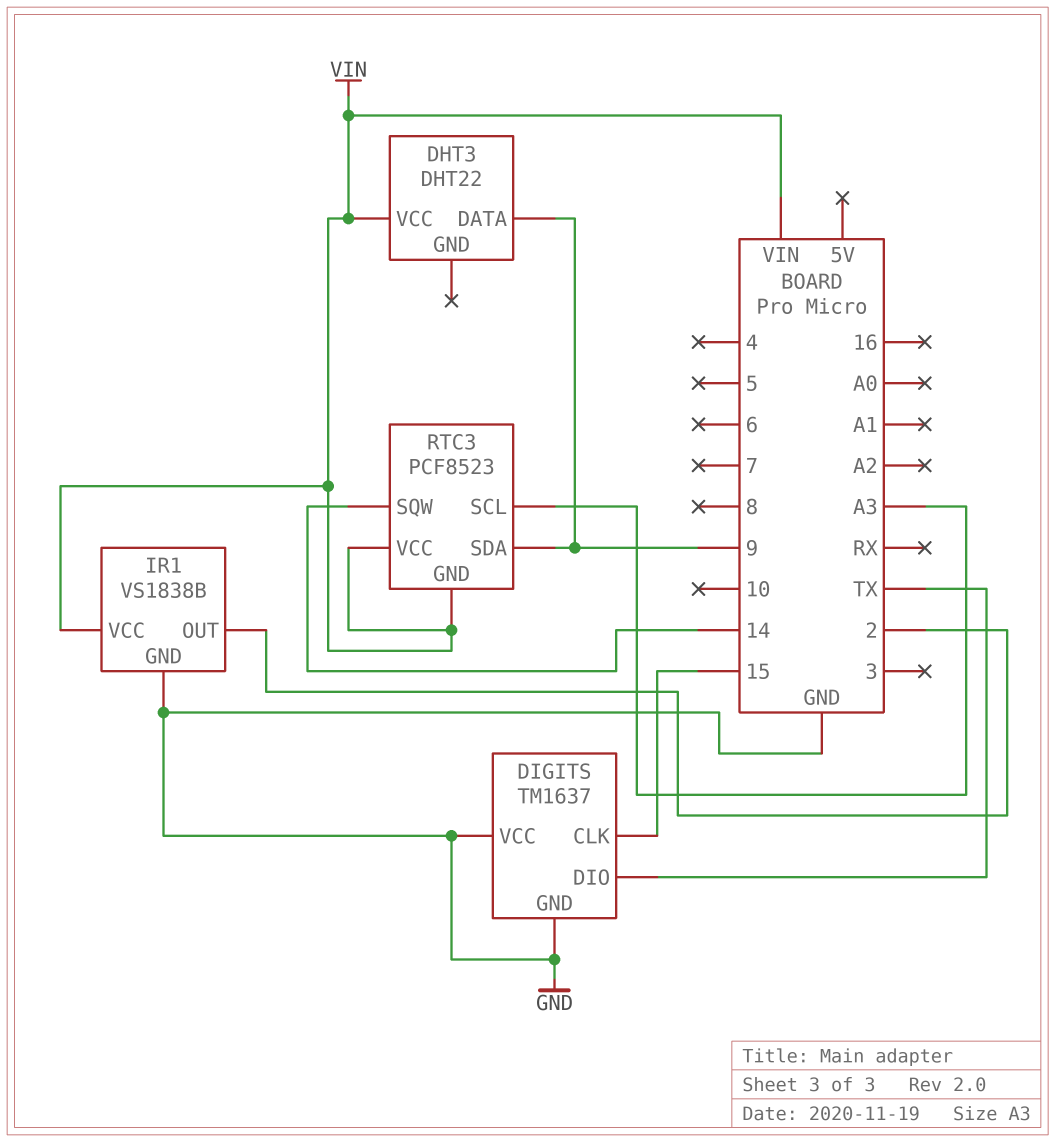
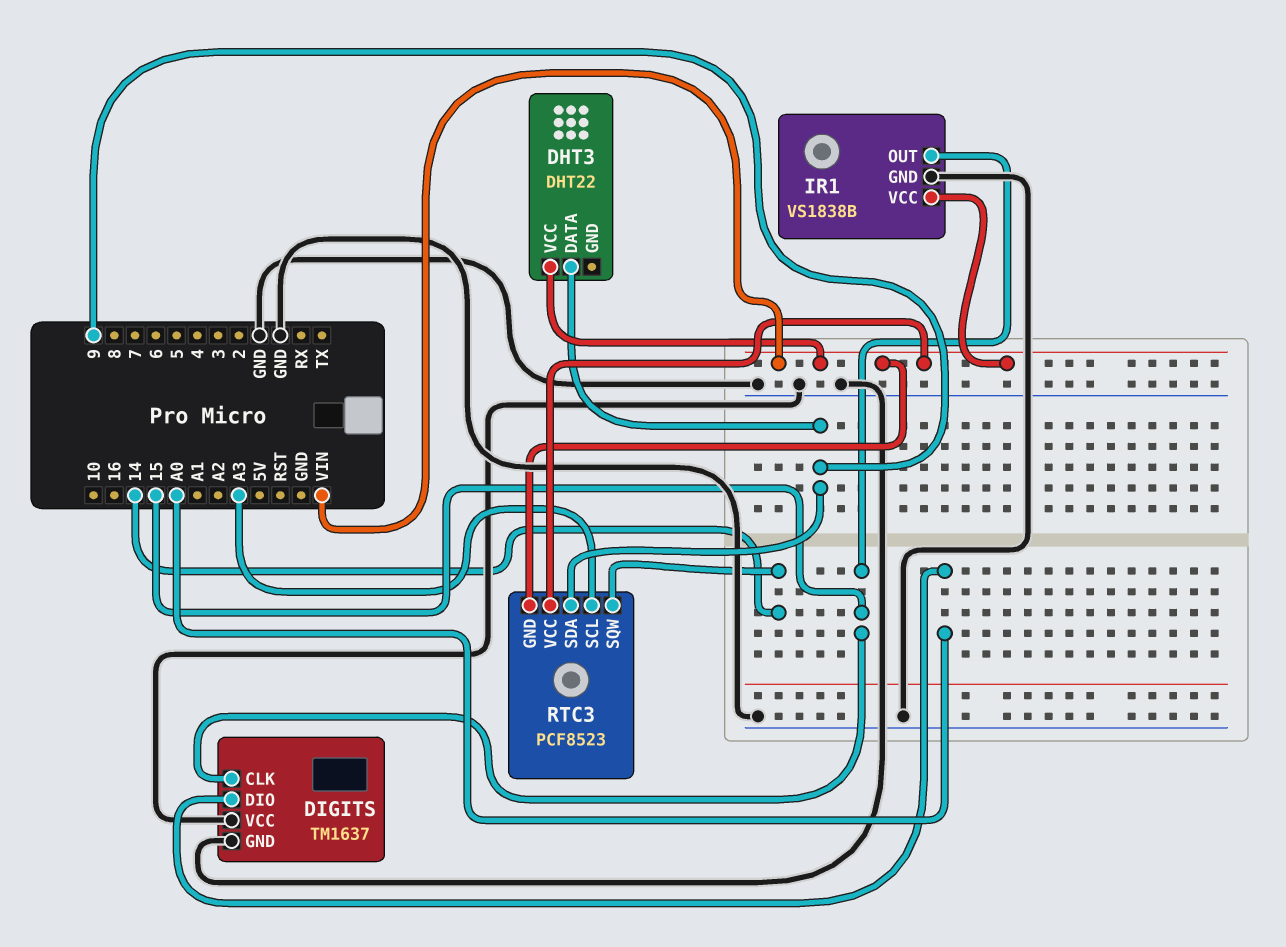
DIGITS pin DIO: TX -> A0
IR1 pin OUT: 2 -> 15

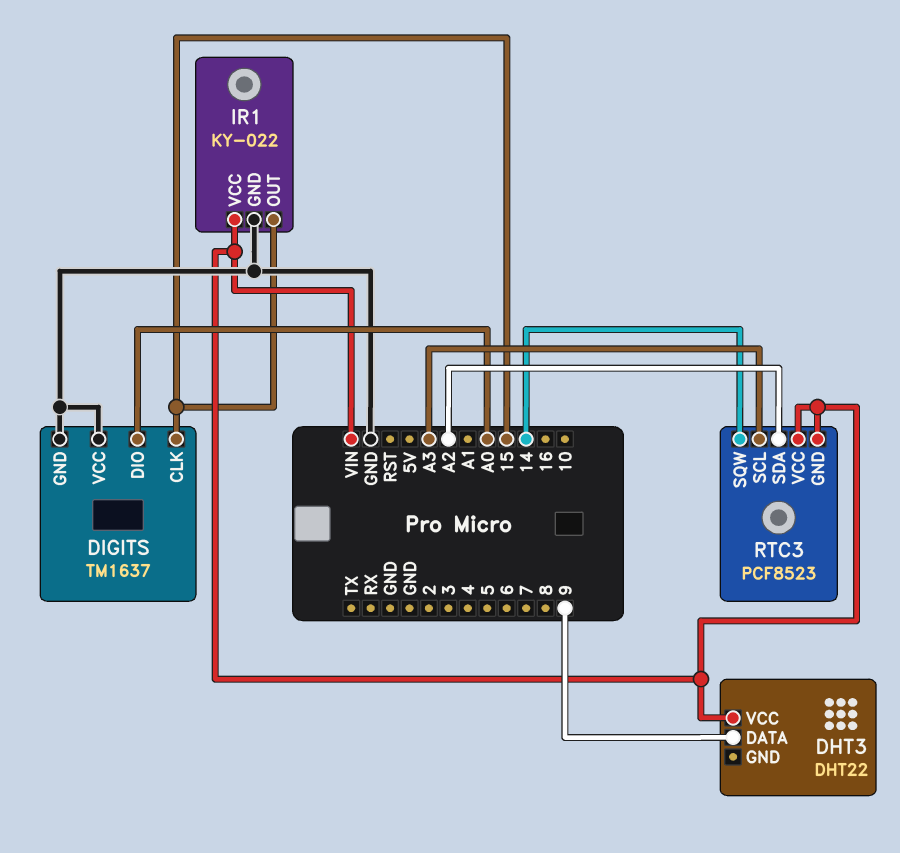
IR1: VS1838B -> KY-022
RTC3 pin SDA: 9 -> A2

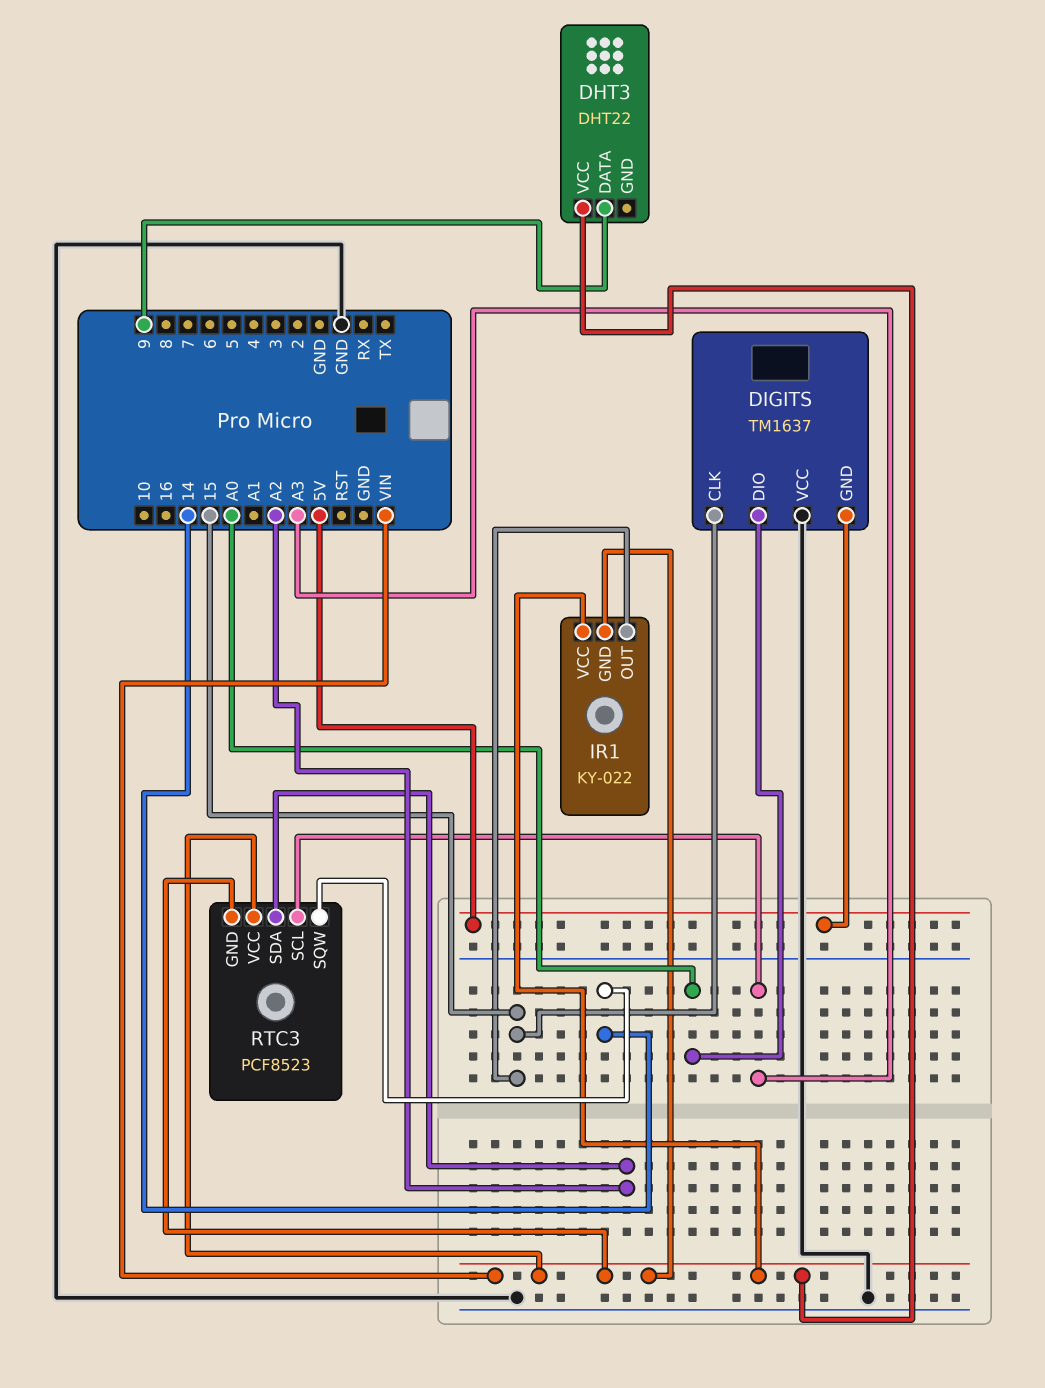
DIGITS pin GND: GND -> 5V
IR1 pin GND: GND -> VIN

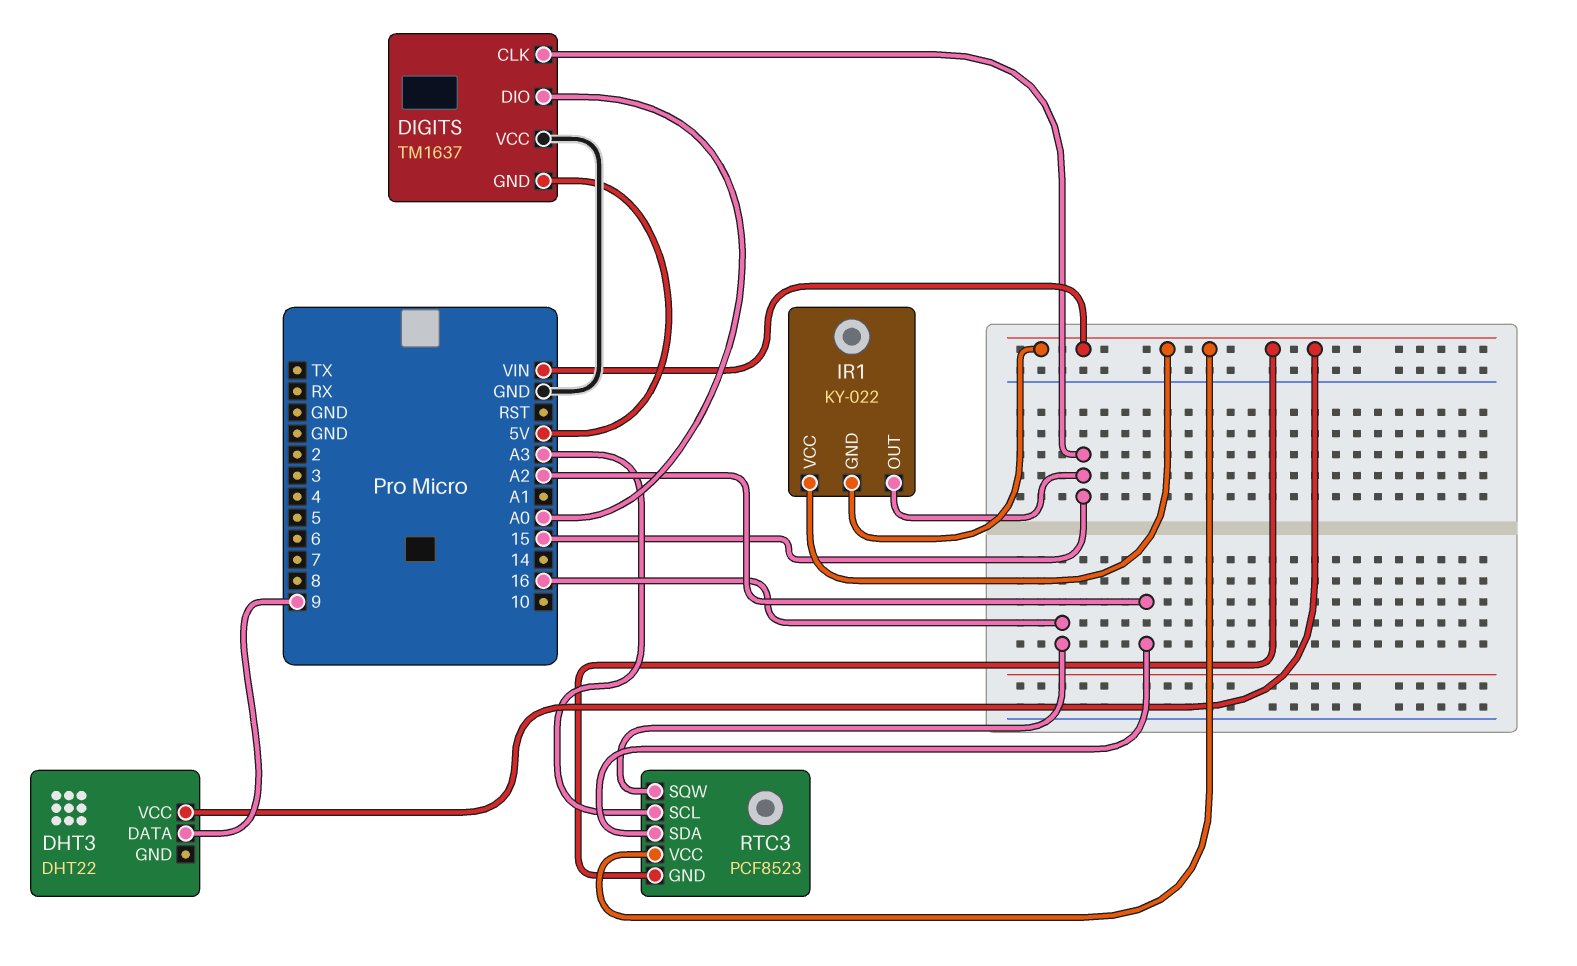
RTC3 pin SQW: 14 -> 16

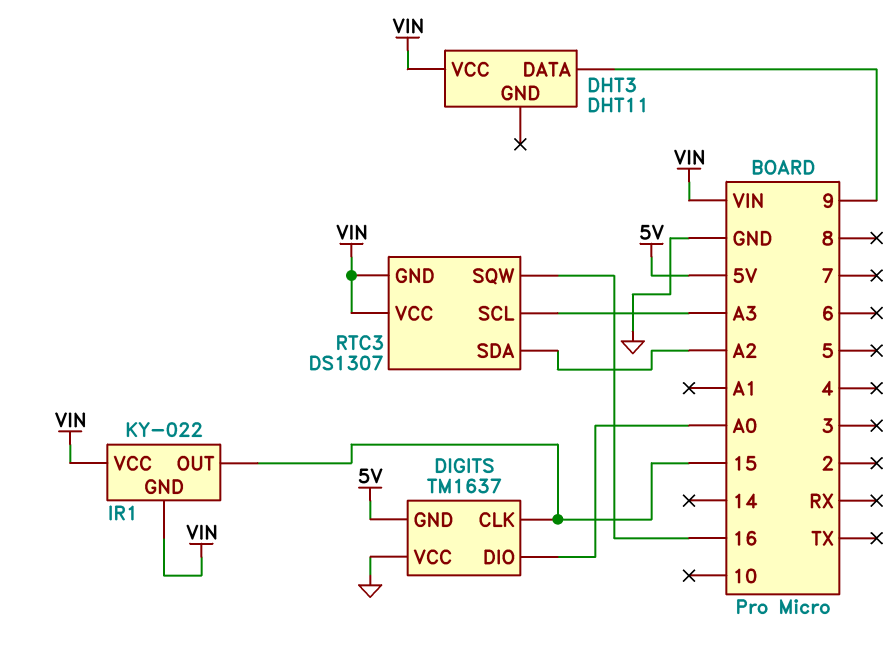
DHT3: DHT22 -> DHT11
RTC3: PCF8523 -> DS1307

